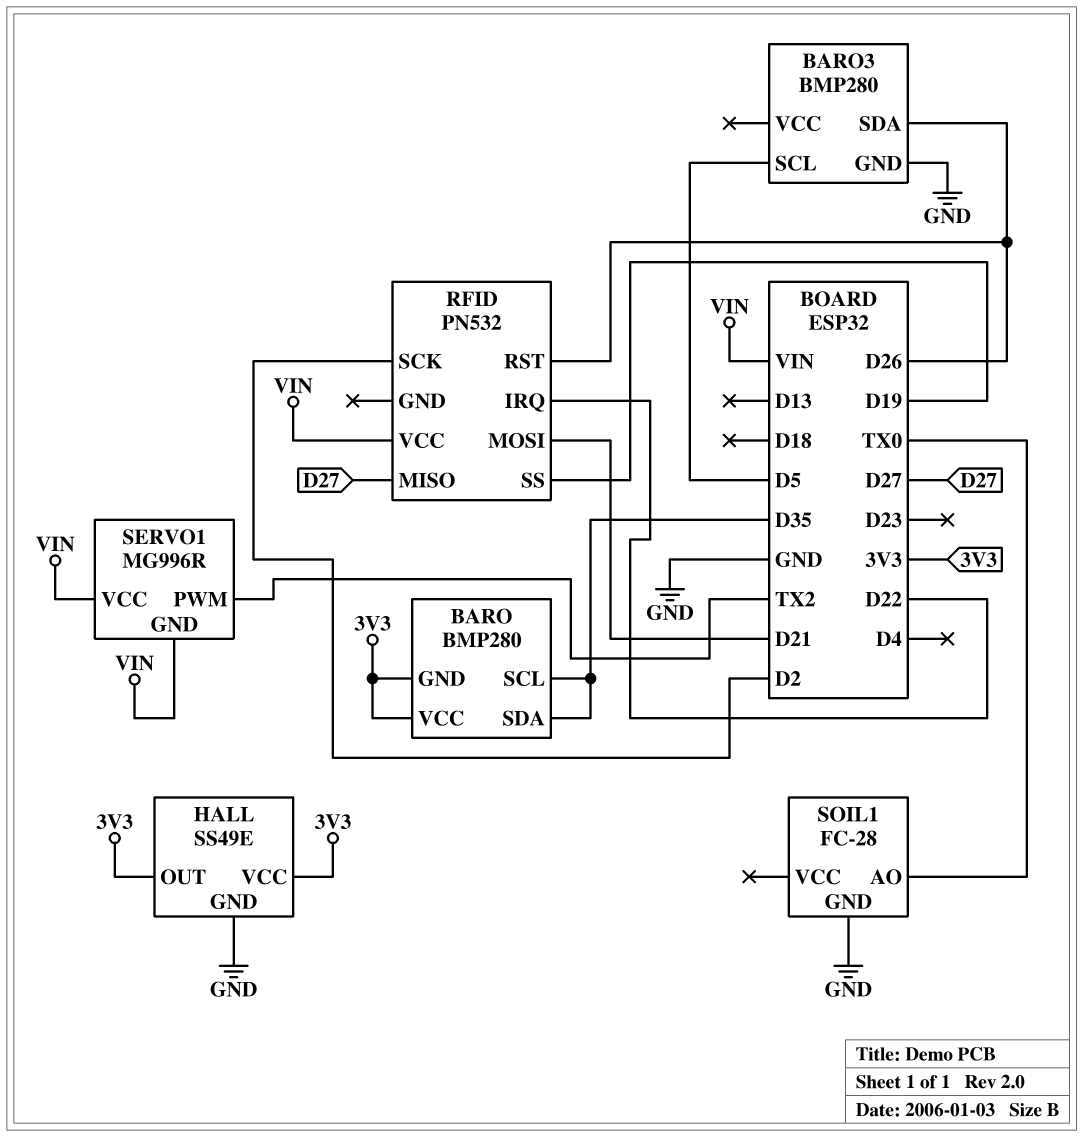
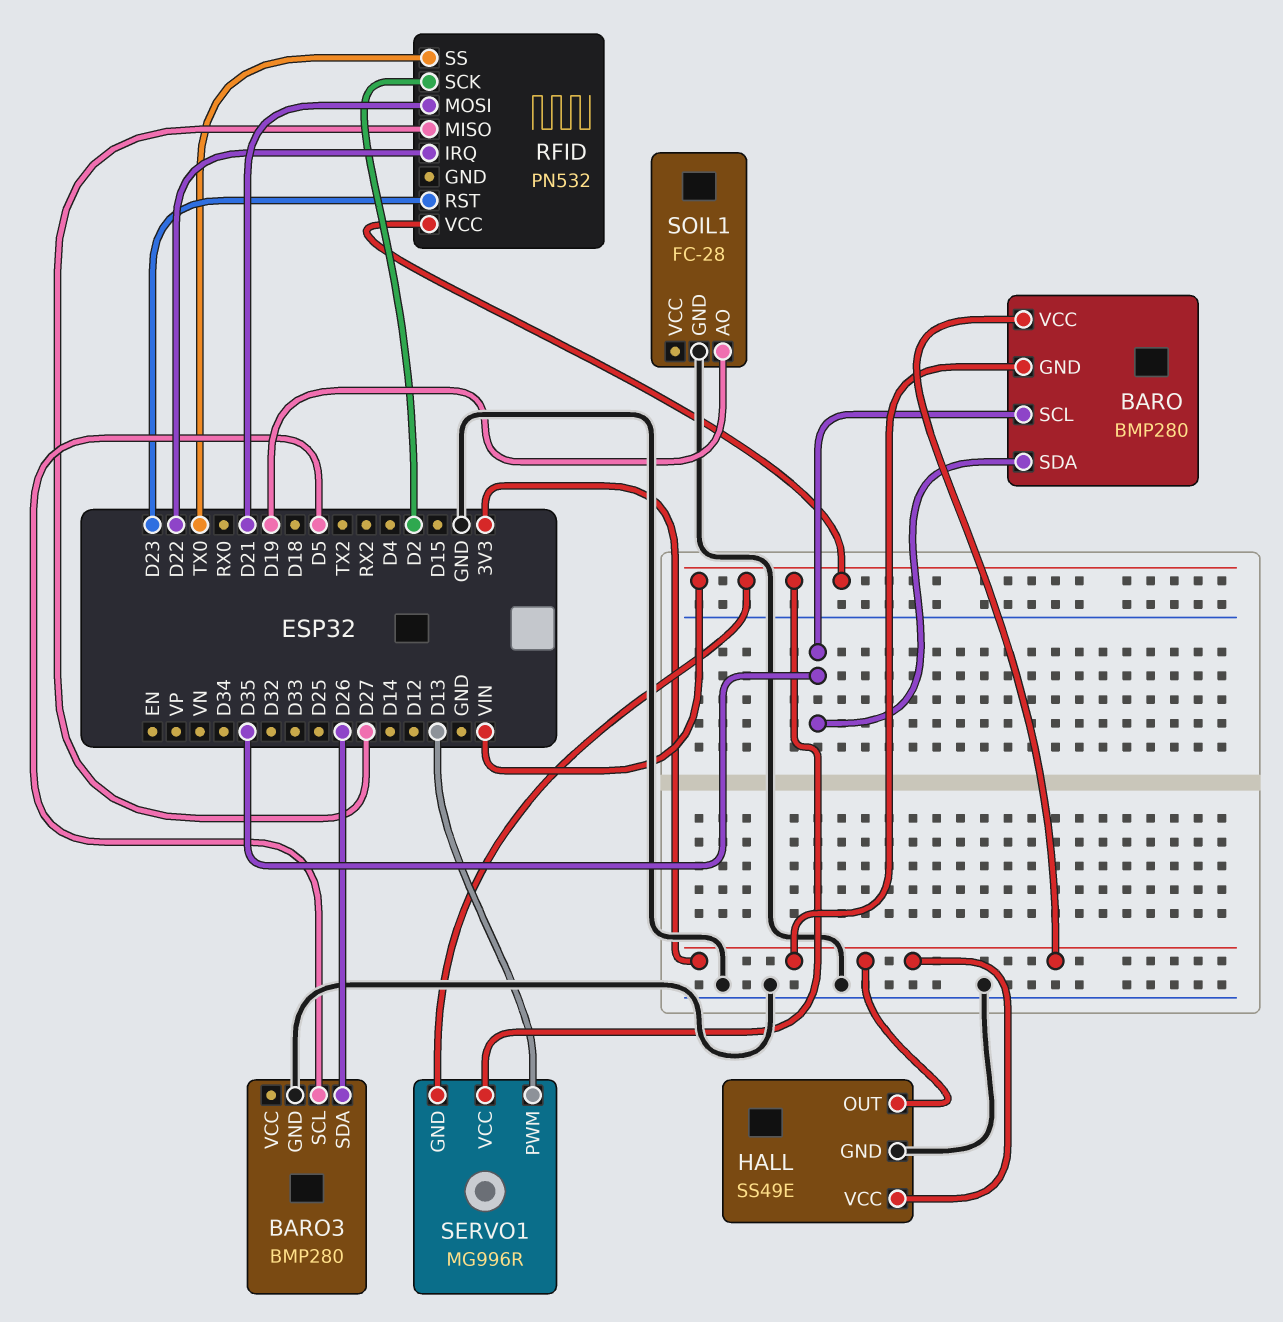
RFID pin RST: D26 -> D23
RFID pin SS: D19 -> TX0
SERVO1 pin PWM: TX2 -> D13
SOIL1 pin AO: TX0 -> D19

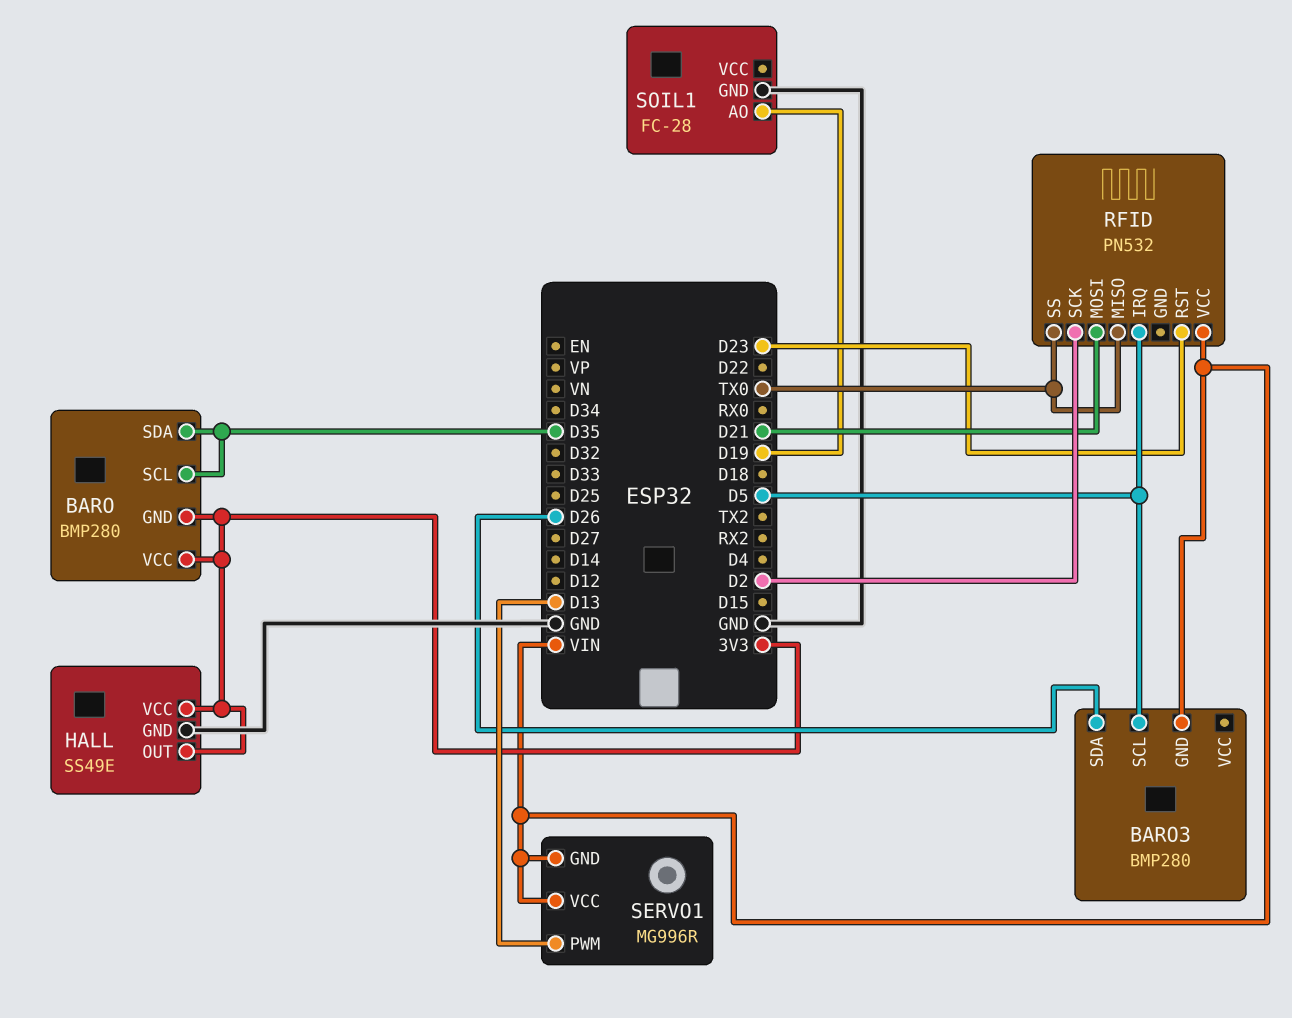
BARO3 pin GND: GND -> VIN
RFID pin IRQ: D22 -> D5
RFID pin MISO: D27 -> TX0

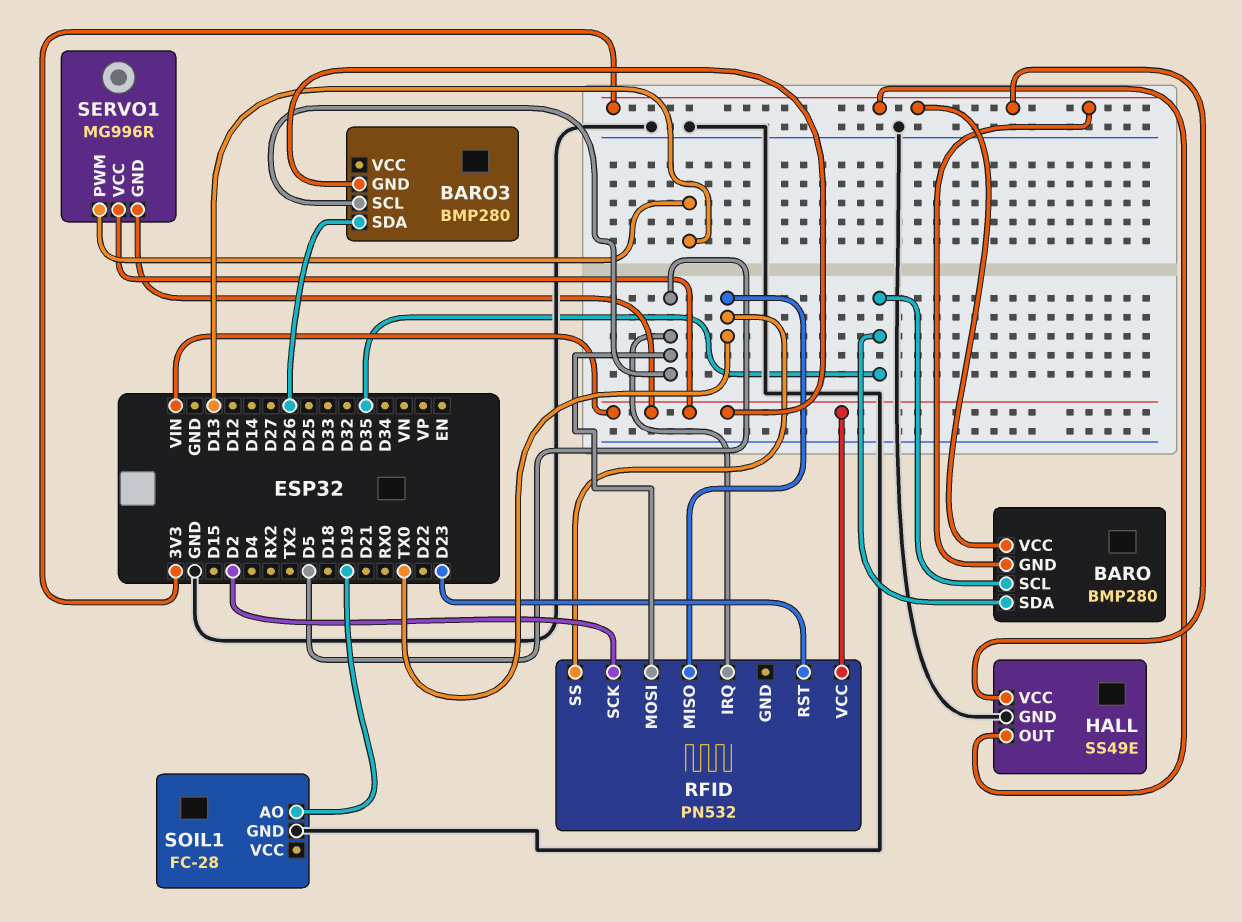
RFID pin MOSI: D21 -> D5

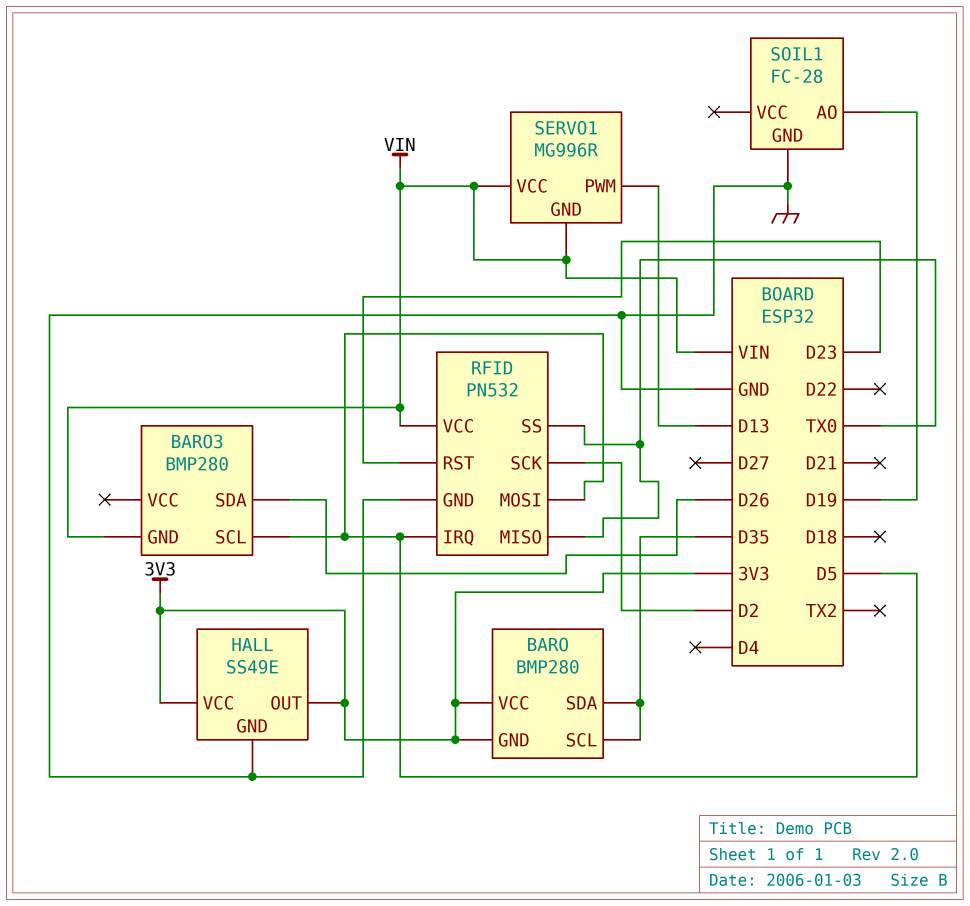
RFID pin GND: none -> GND

